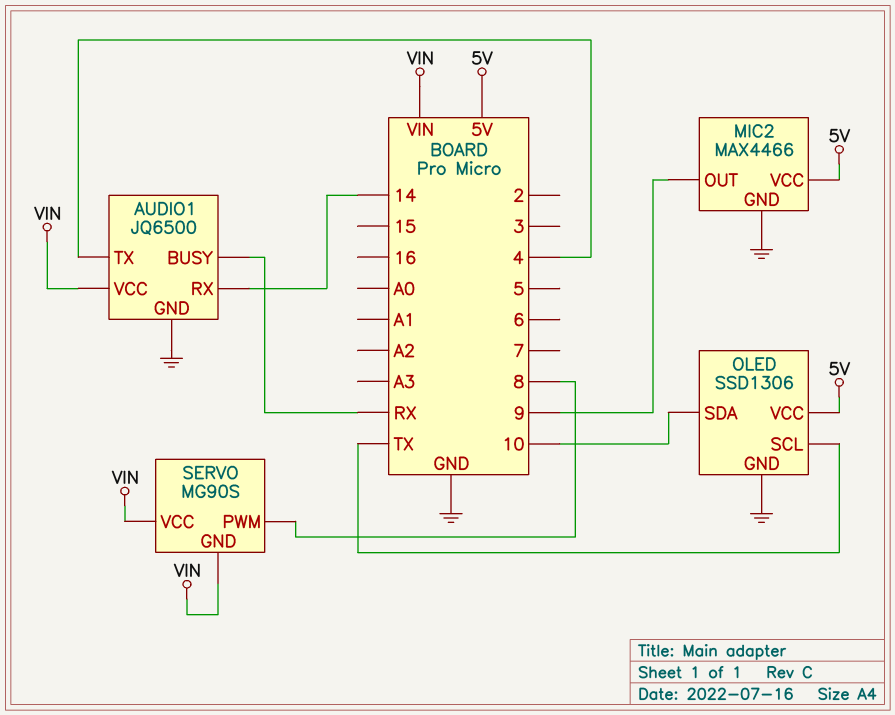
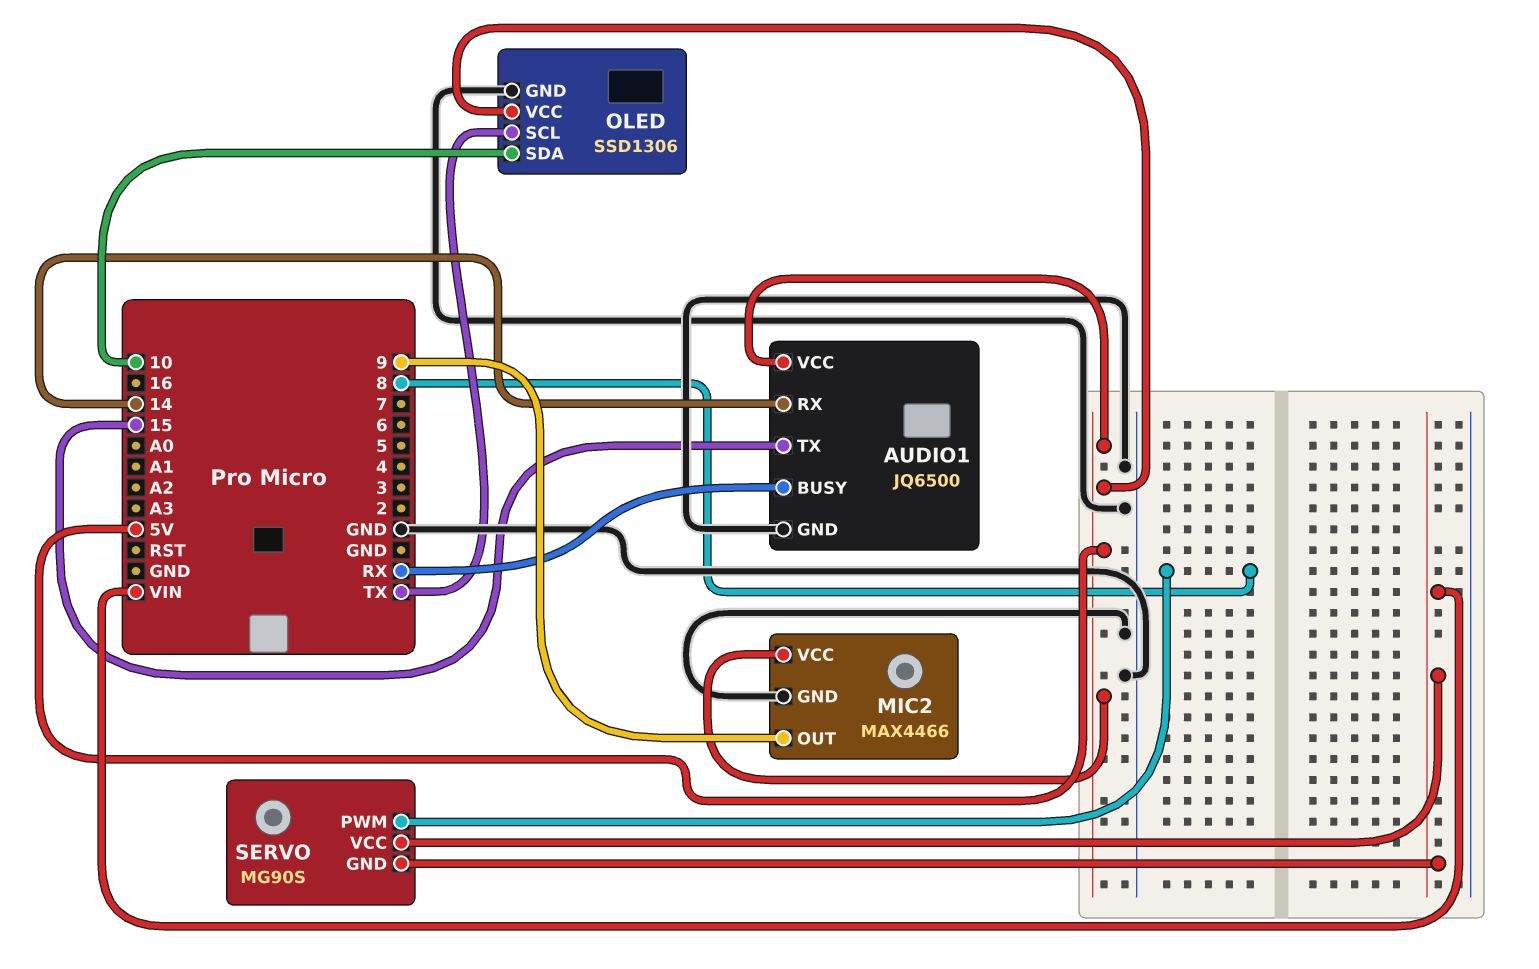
AUDIO1 pin TX: 4 -> 15
AUDIO1 pin VCC: VIN -> 5V

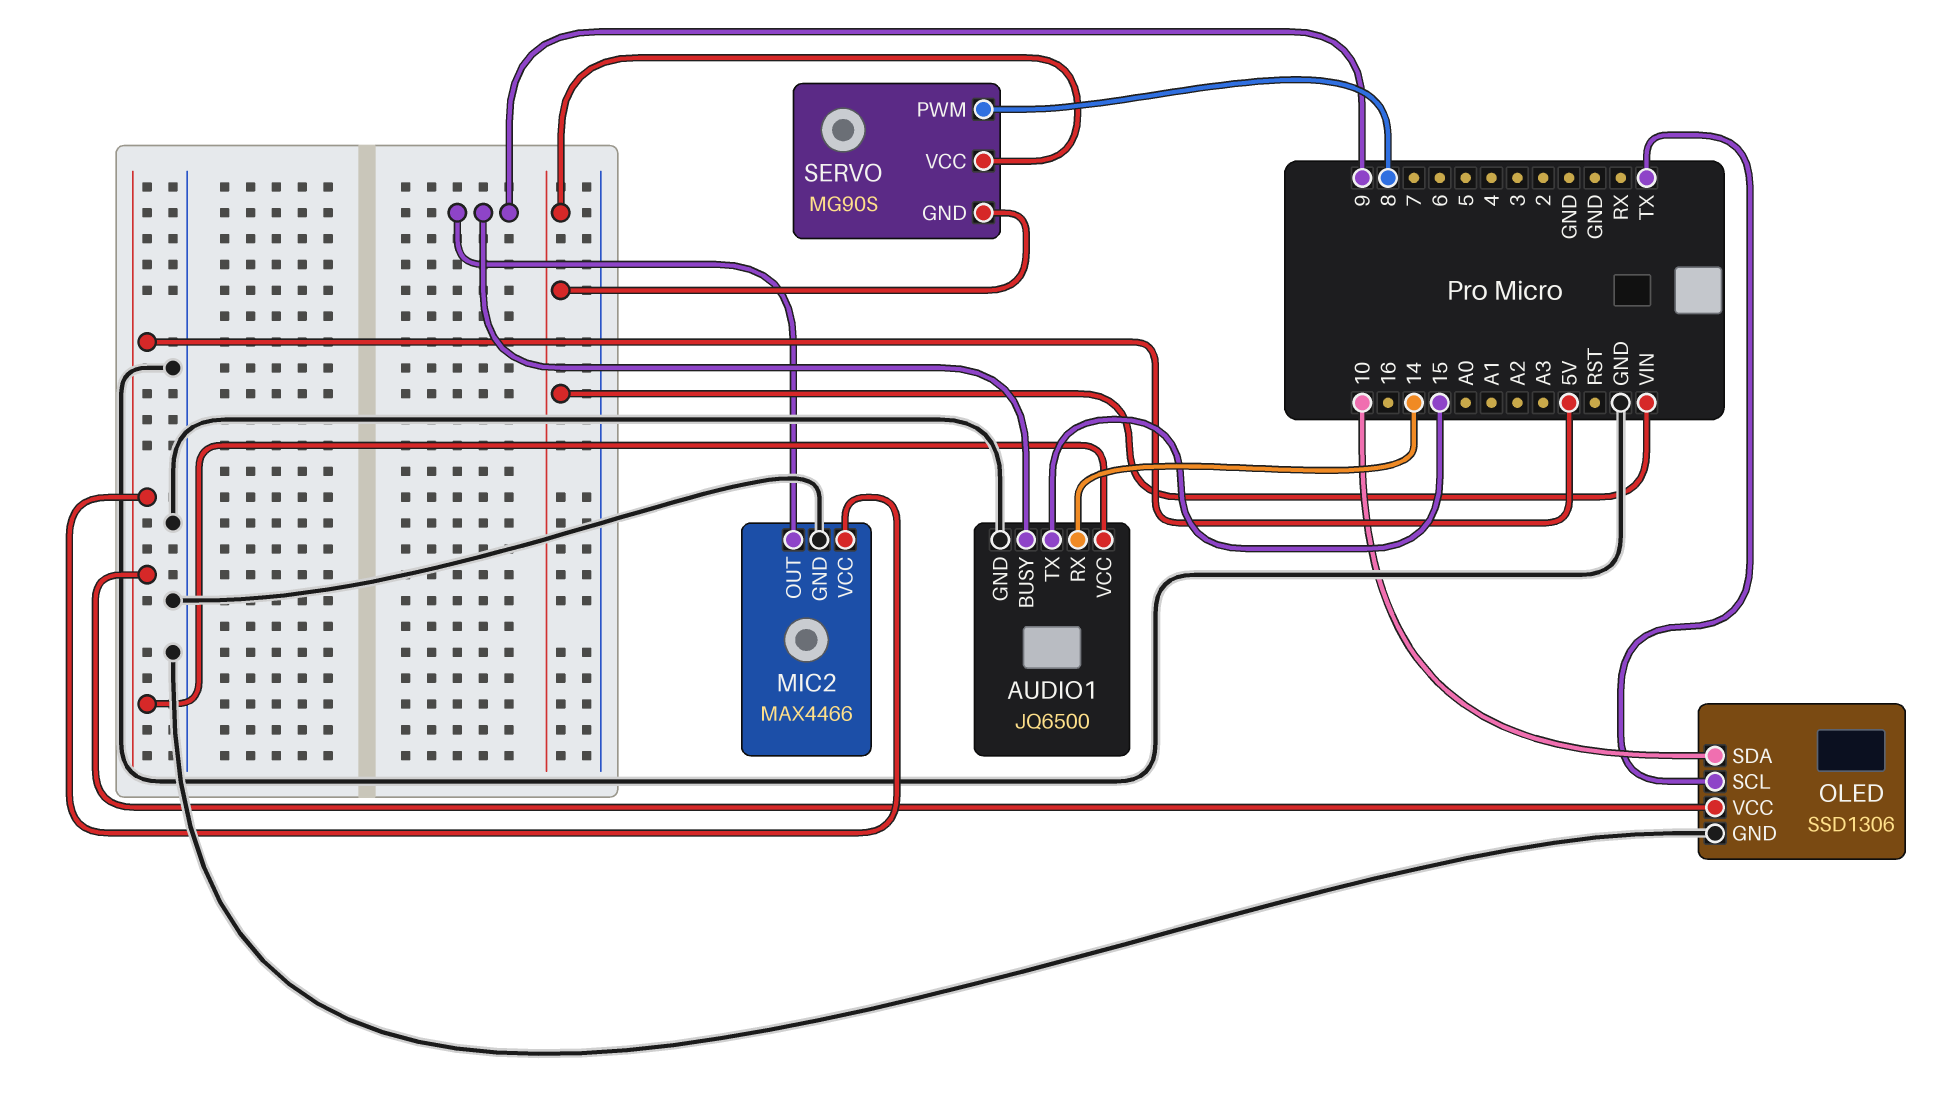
AUDIO1 pin BUSY: RX -> 9

